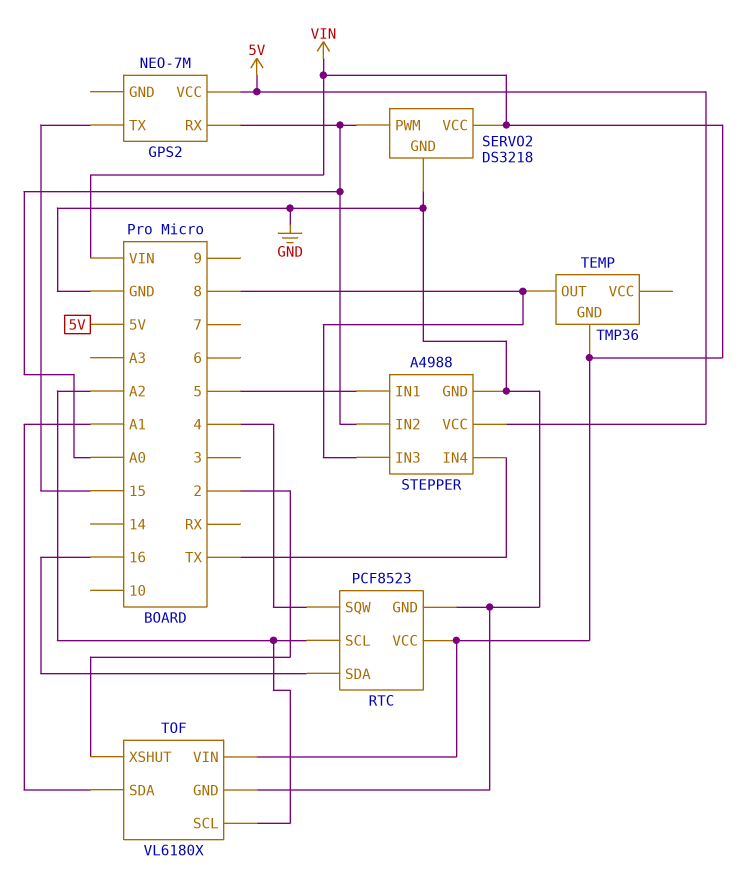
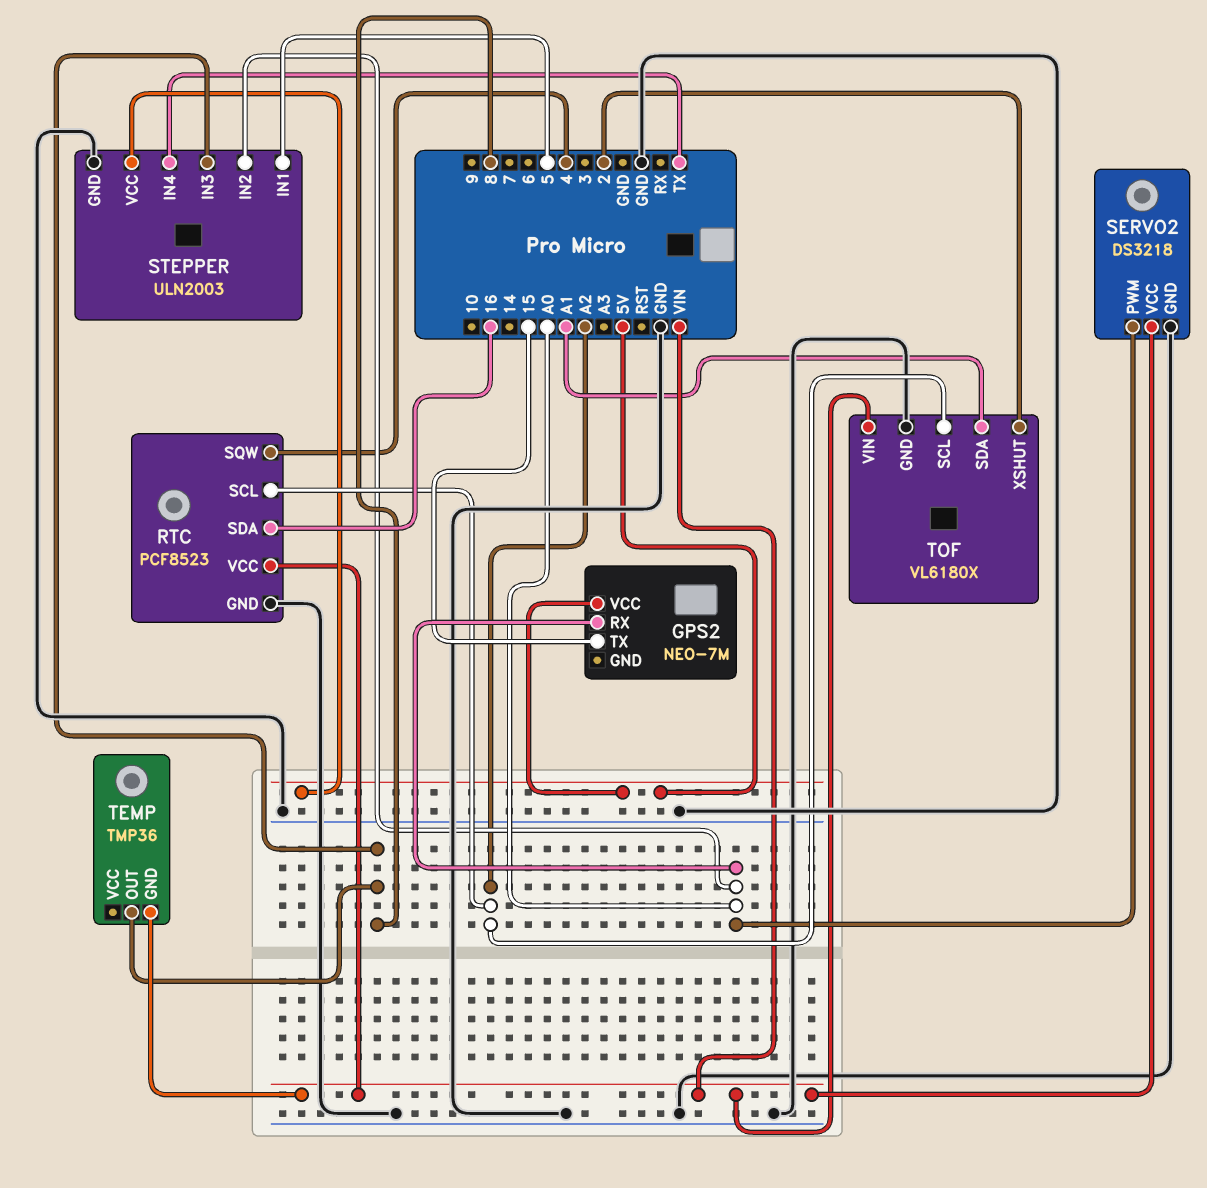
STEPPER: A4988 -> ULN2003

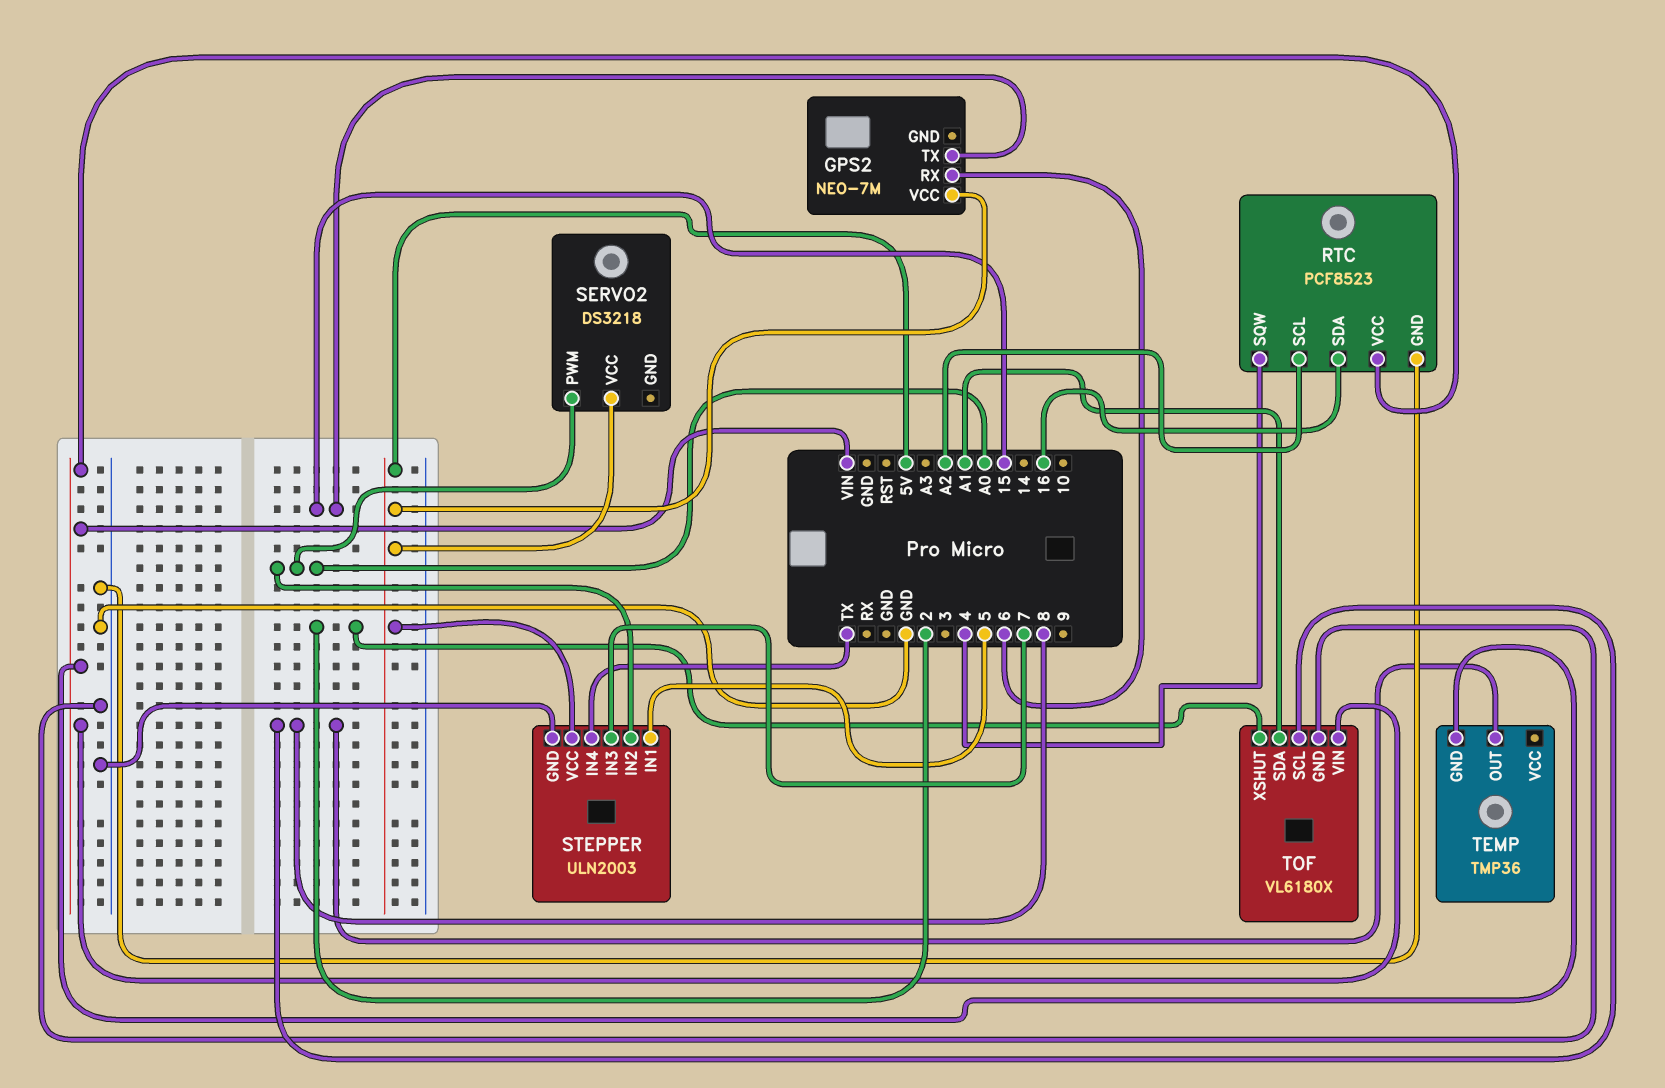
GPS2 pin RX: A0 -> 6
SERVO2 pin GND: GND -> none
SERVO2 pin VCC: VIN -> 5V
STEPPER pin IN3: 8 -> 7
TOF pin SCL: A2 -> 8

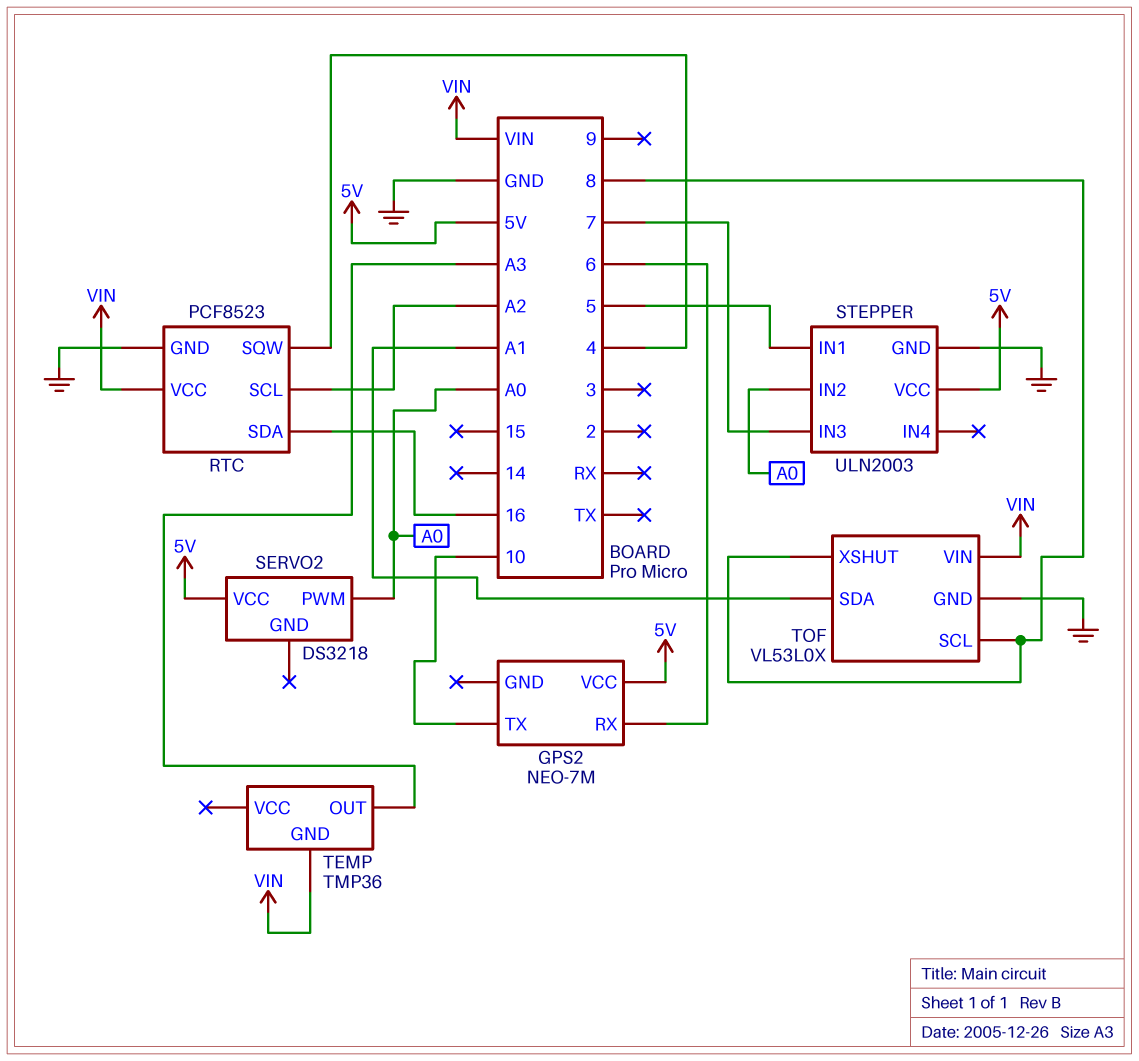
GPS2 pin TX: 15 -> 10
STEPPER pin IN4: TX -> none
TEMP pin OUT: 8 -> A3
TOF: VL6180X -> VL53L0X
TOF pin XSHUT: 2 -> 8

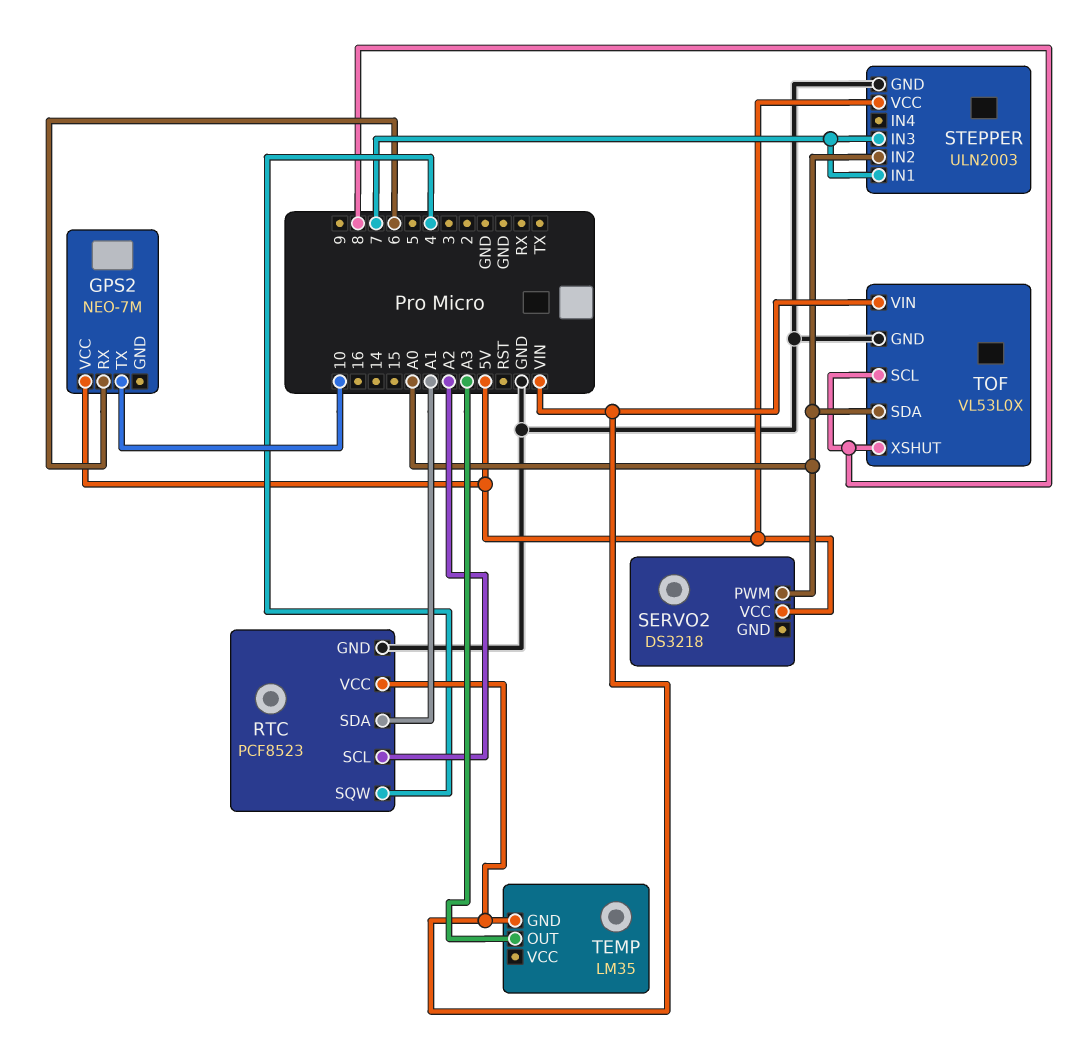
RTC pin SDA: 16 -> A1
STEPPER pin IN1: 5 -> 7
TEMP: TMP36 -> LM35
TOF pin SDA: A1 -> A0

